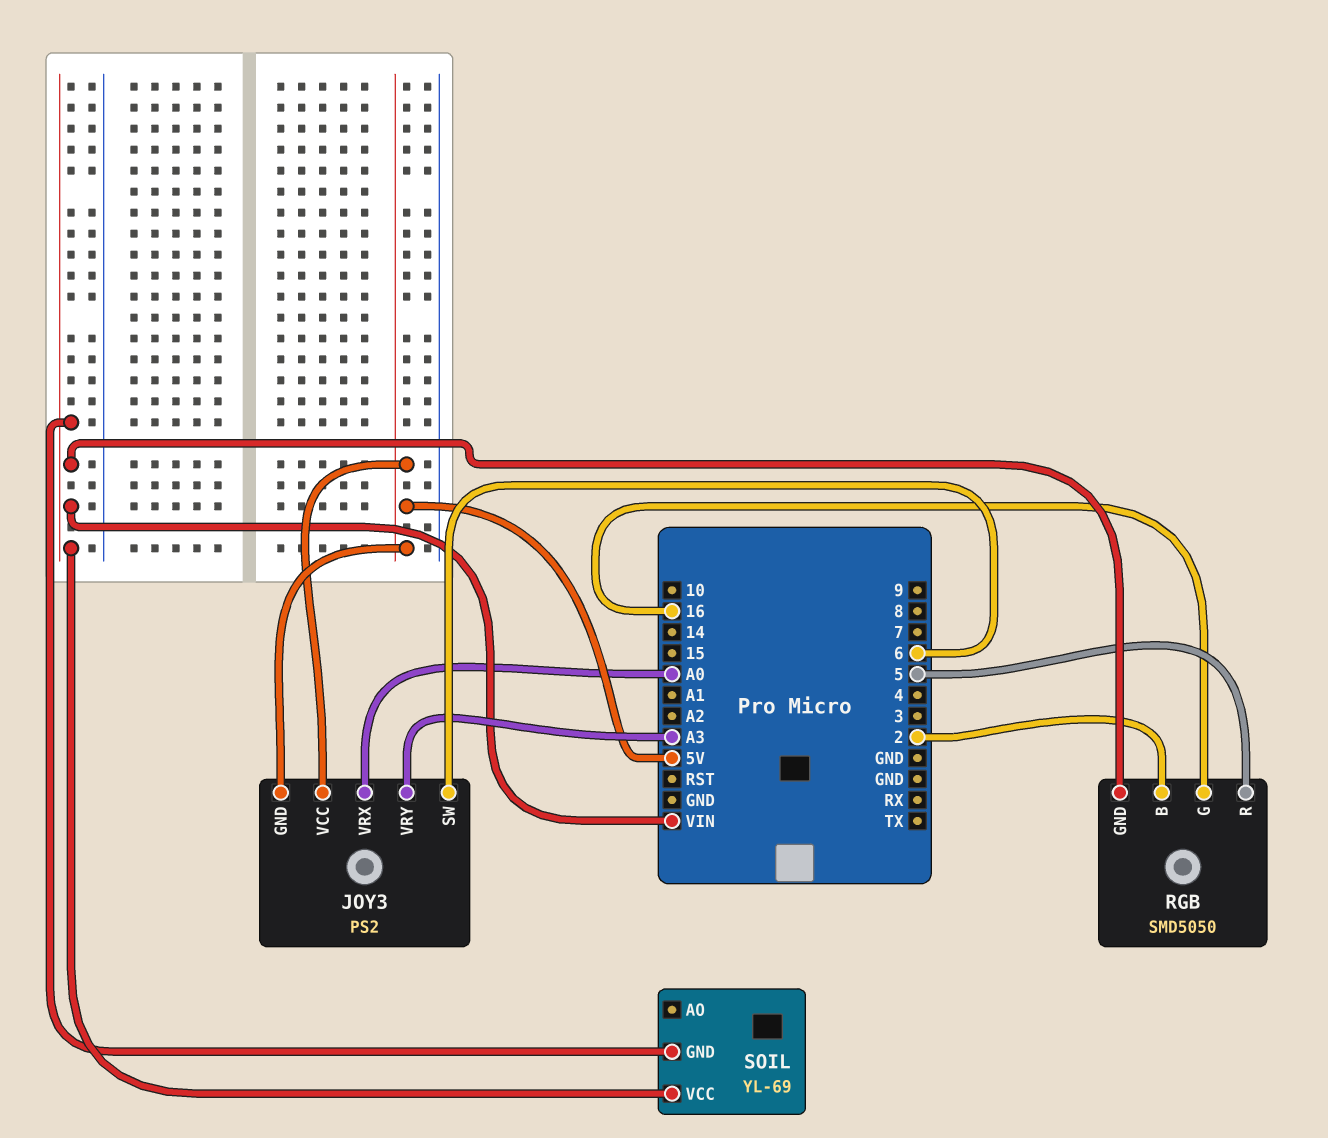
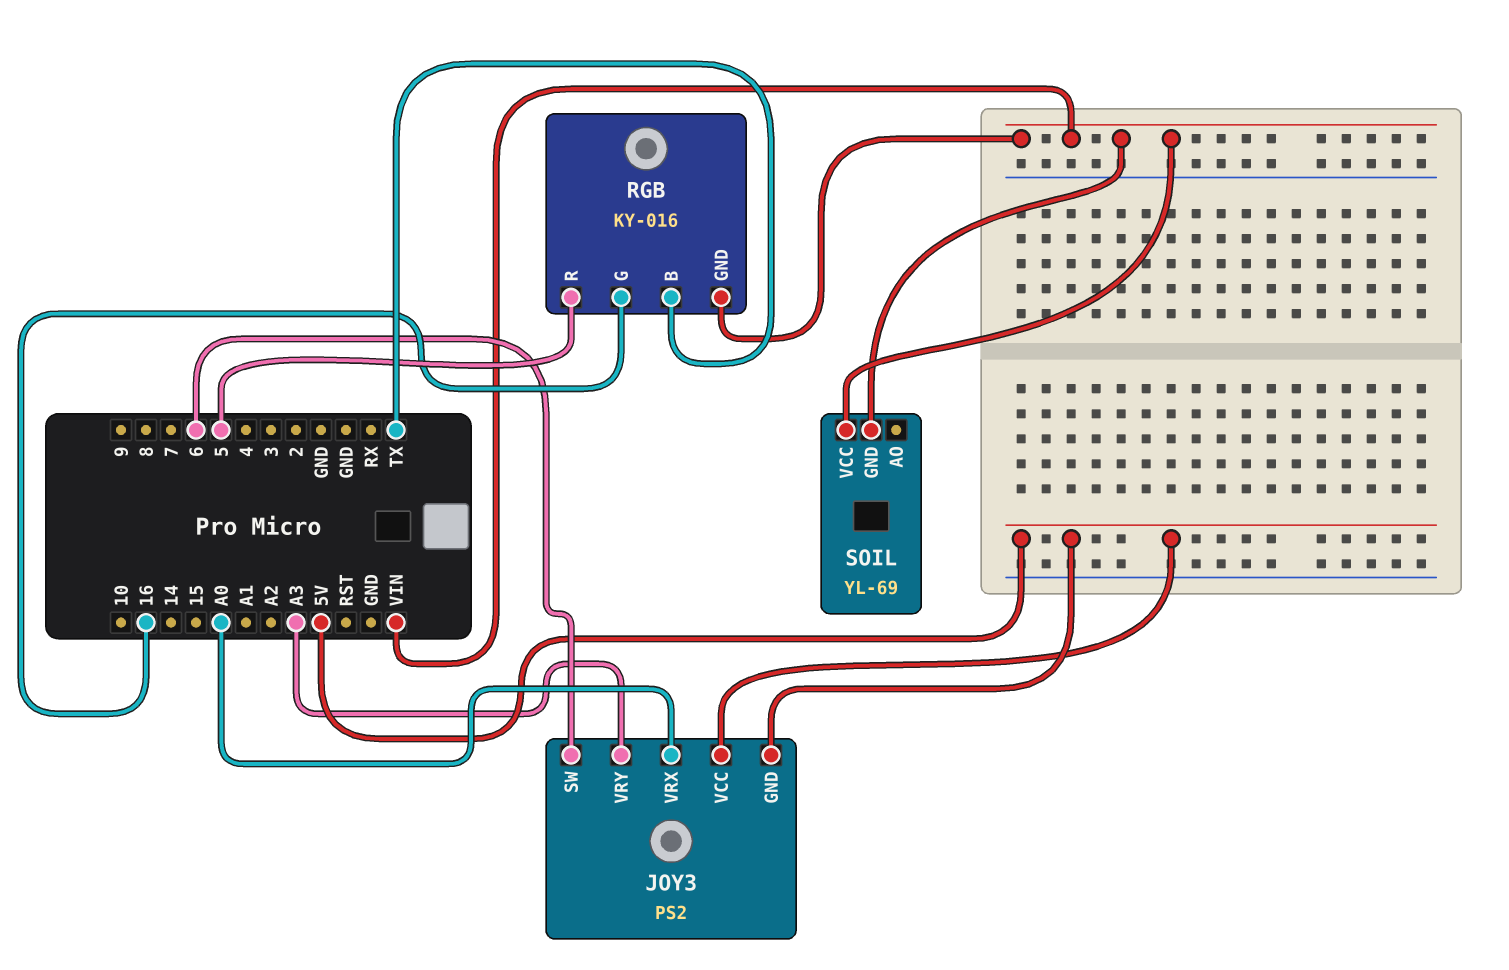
RGB: SMD5050 -> KY-016
RGB pin B: 2 -> TX

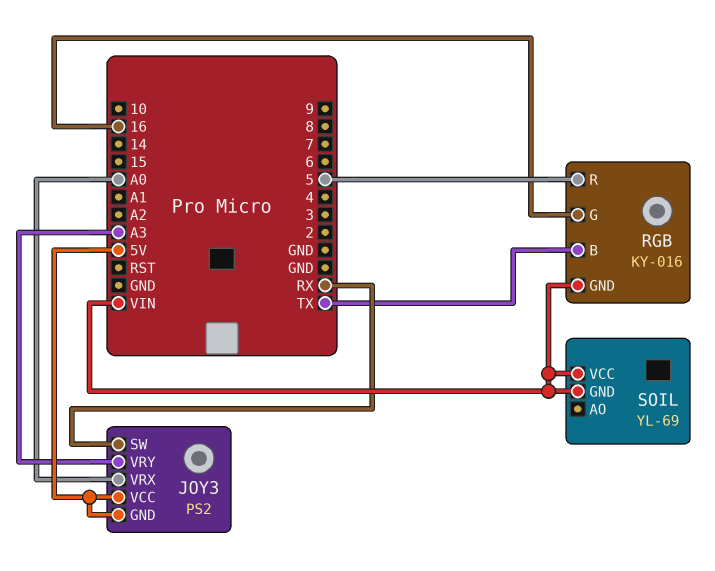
JOY3 pin SW: 6 -> RX

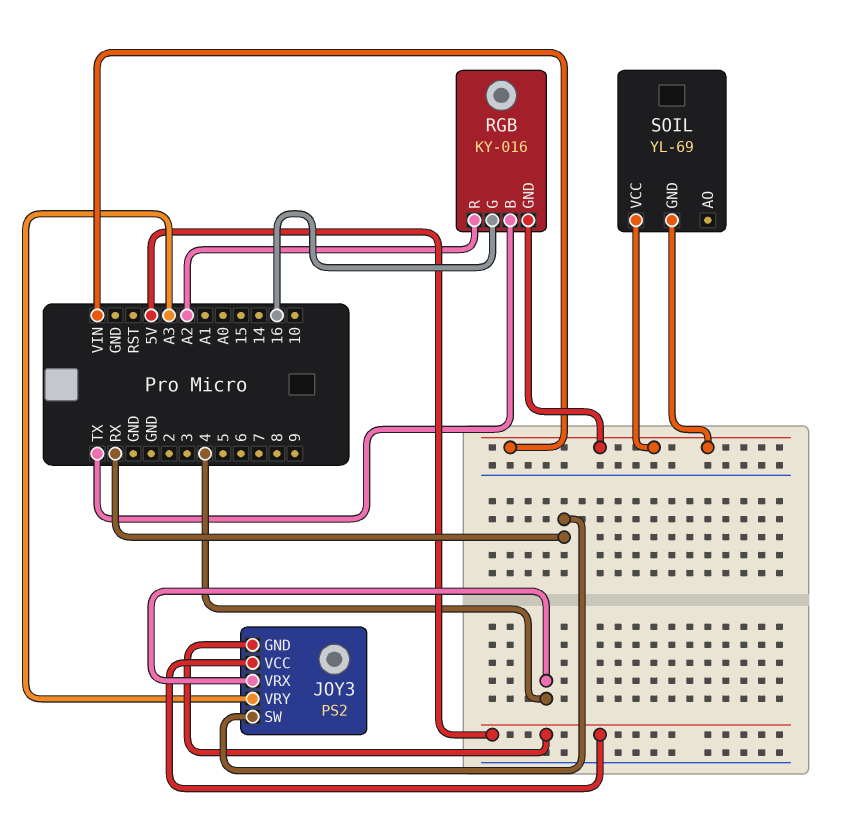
JOY3 pin VRX: A0 -> 4
RGB pin R: 5 -> A2

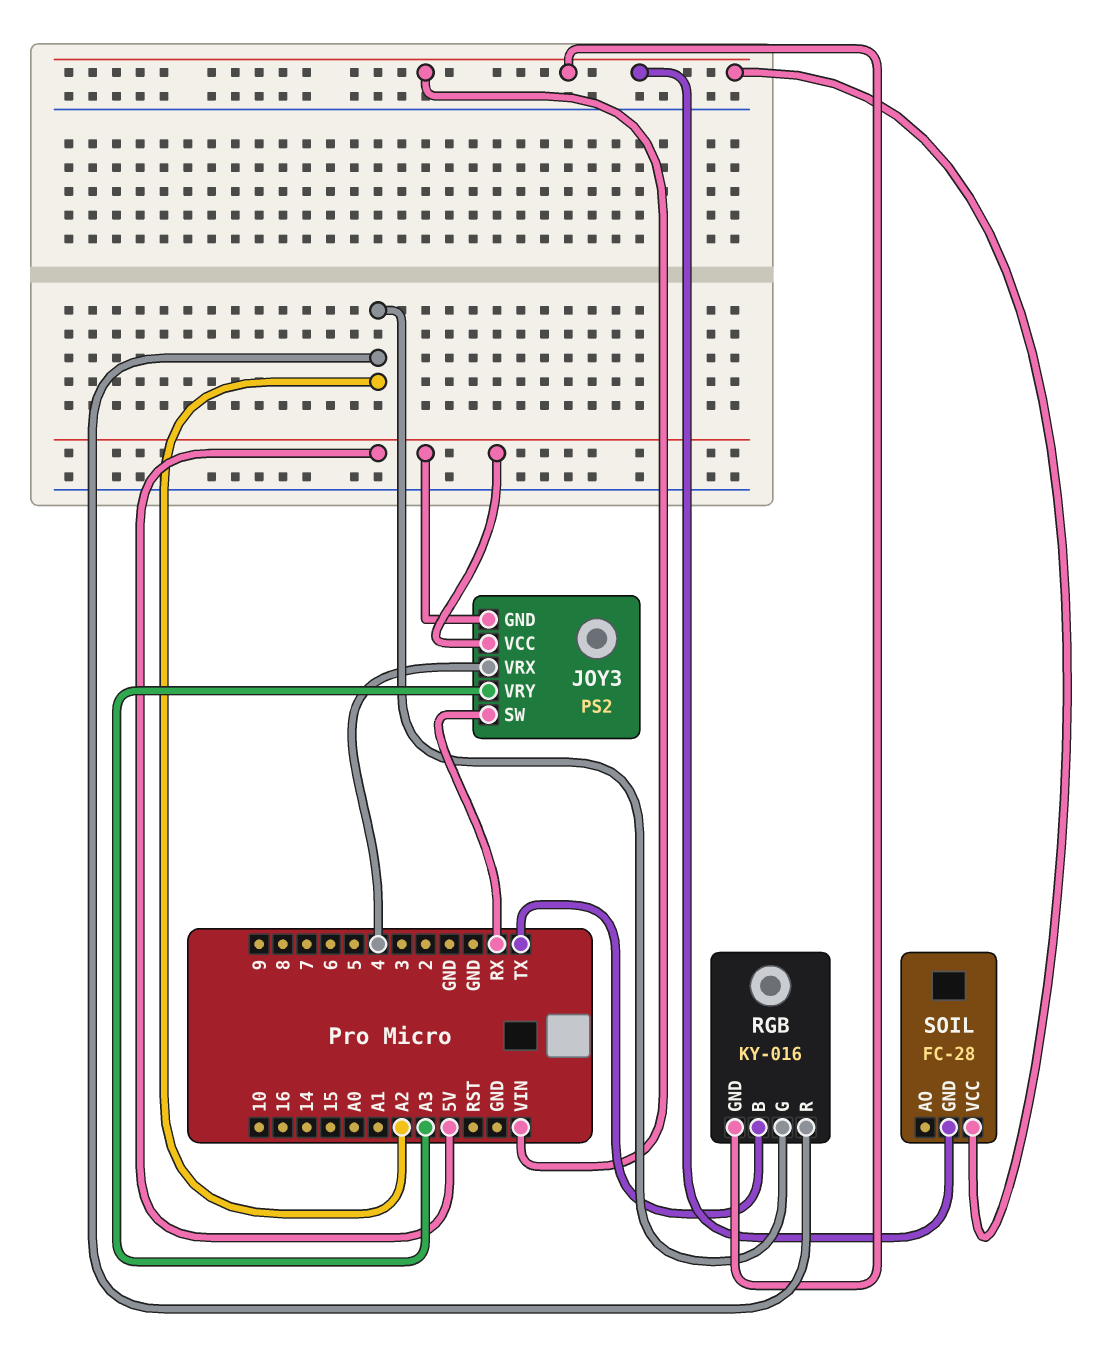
RGB pin G: 16 -> A2
SOIL: YL-69 -> FC-28

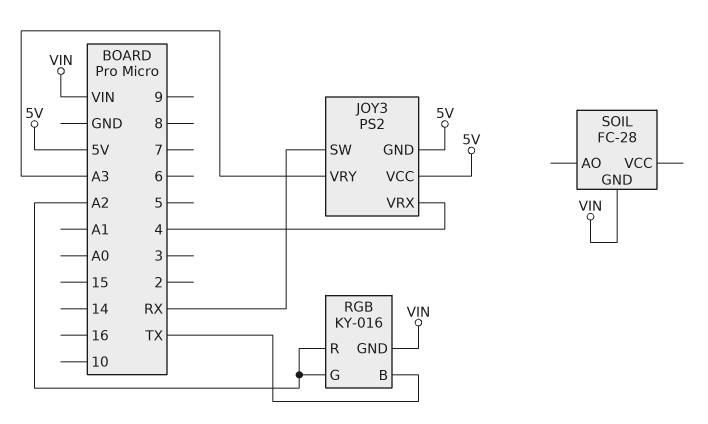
SOIL pin VCC: VIN -> none

